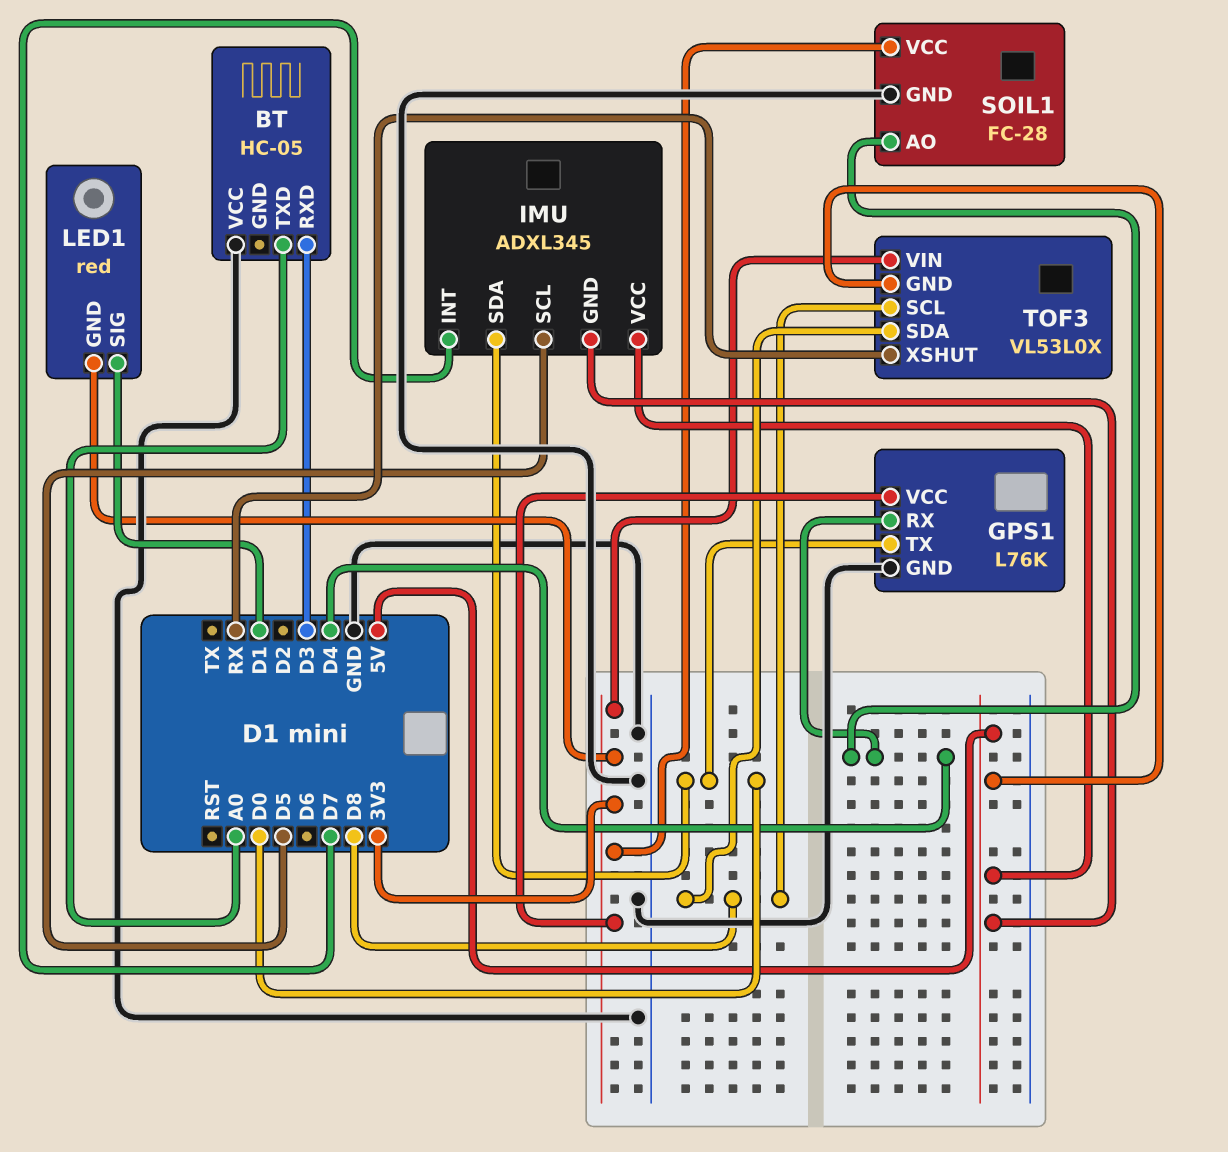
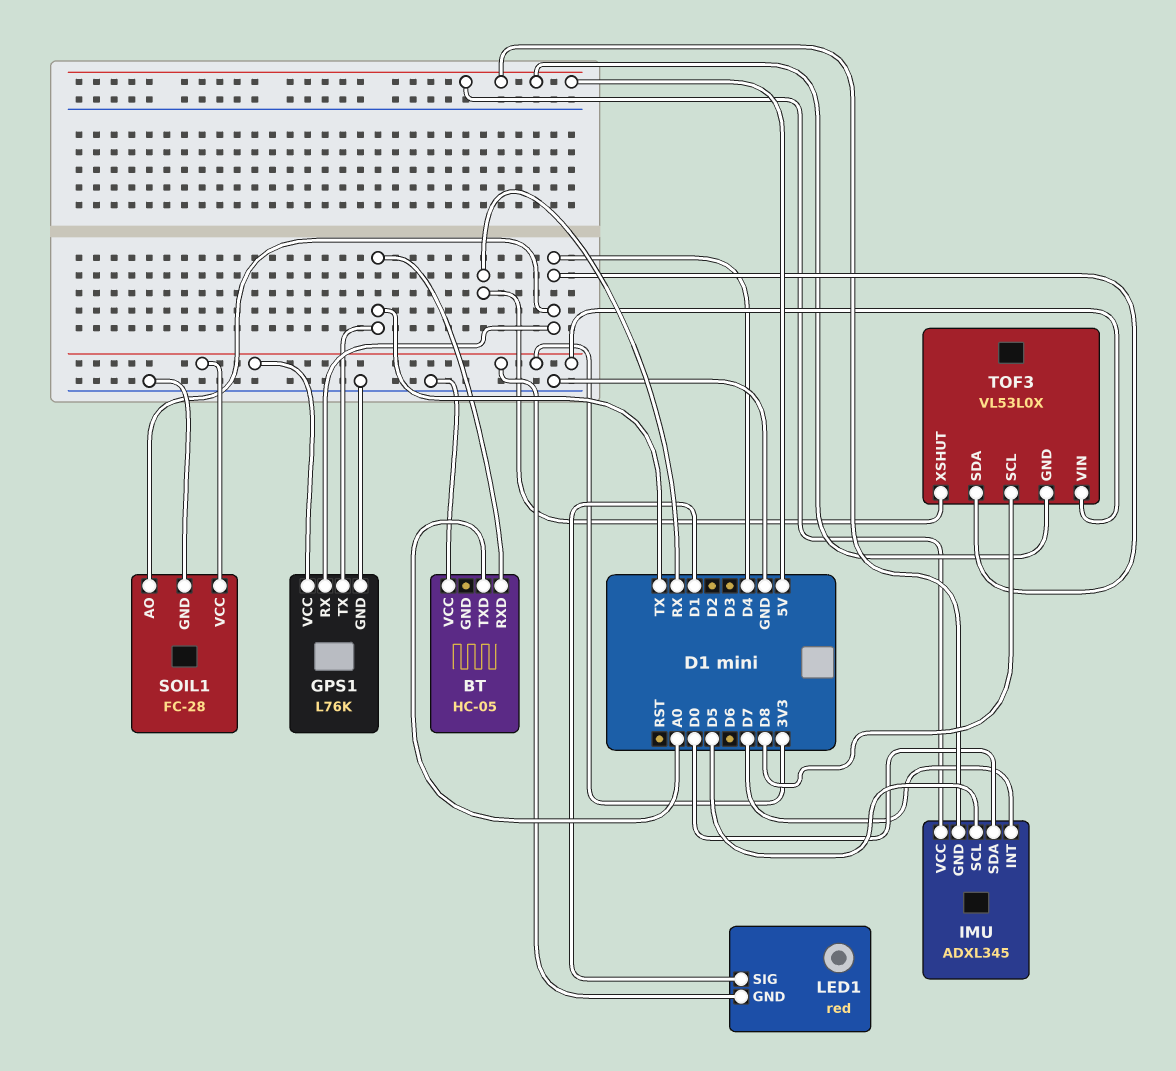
BT pin RXD: D3 -> TX
GPS1 pin TX: D0 -> TX
TOF3 pin SDA: D8 -> D4

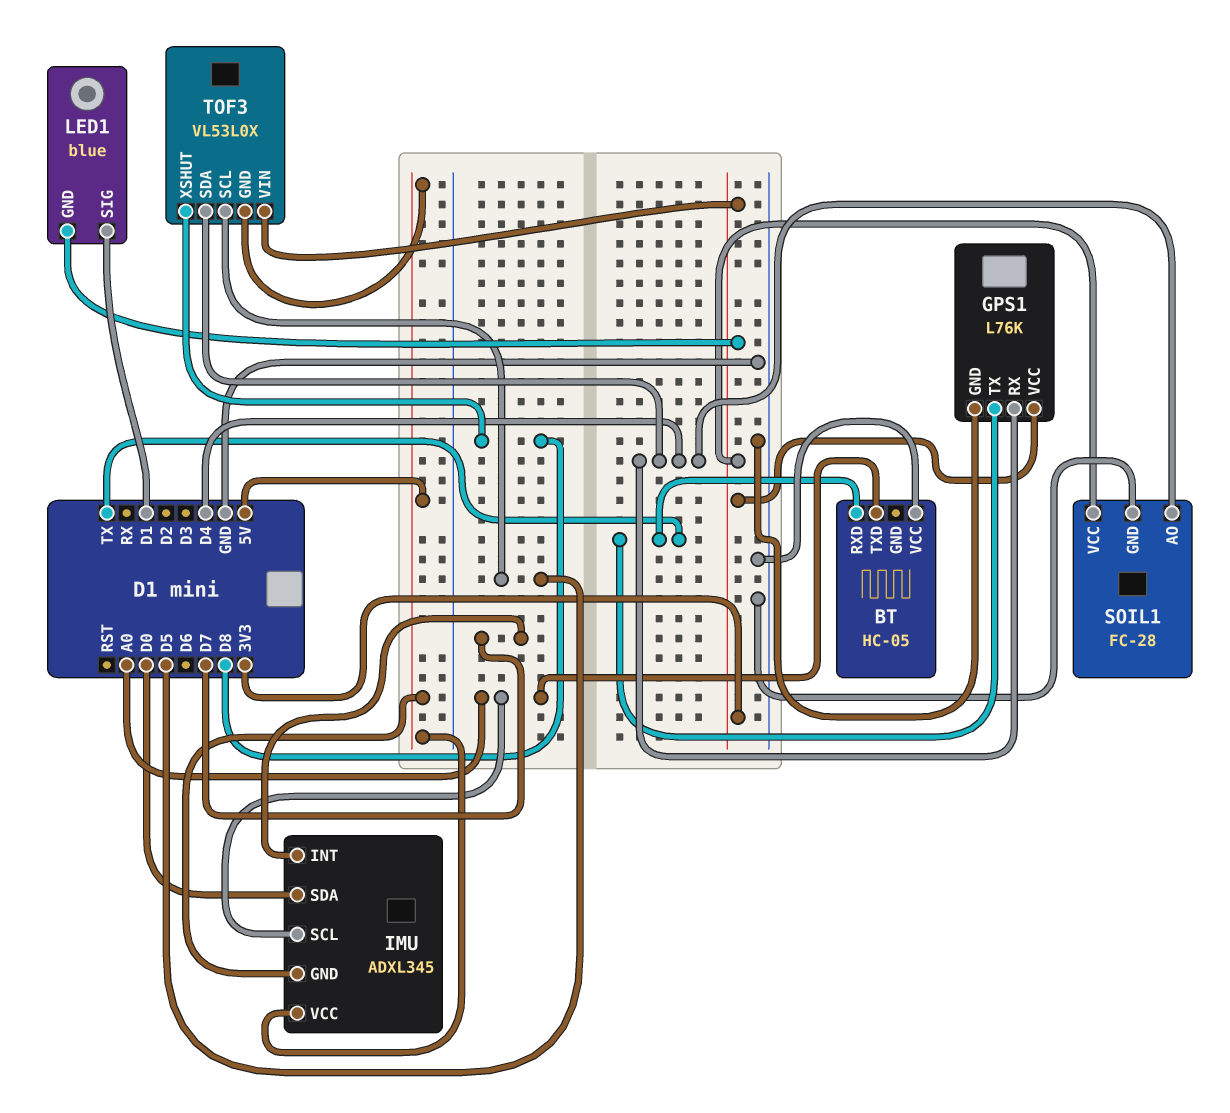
IMU pin SCL: D5 -> A0
LED1: red -> blue
TOF3 pin SCL: D8 -> D5
TOF3 pin XSHUT: RX -> D8

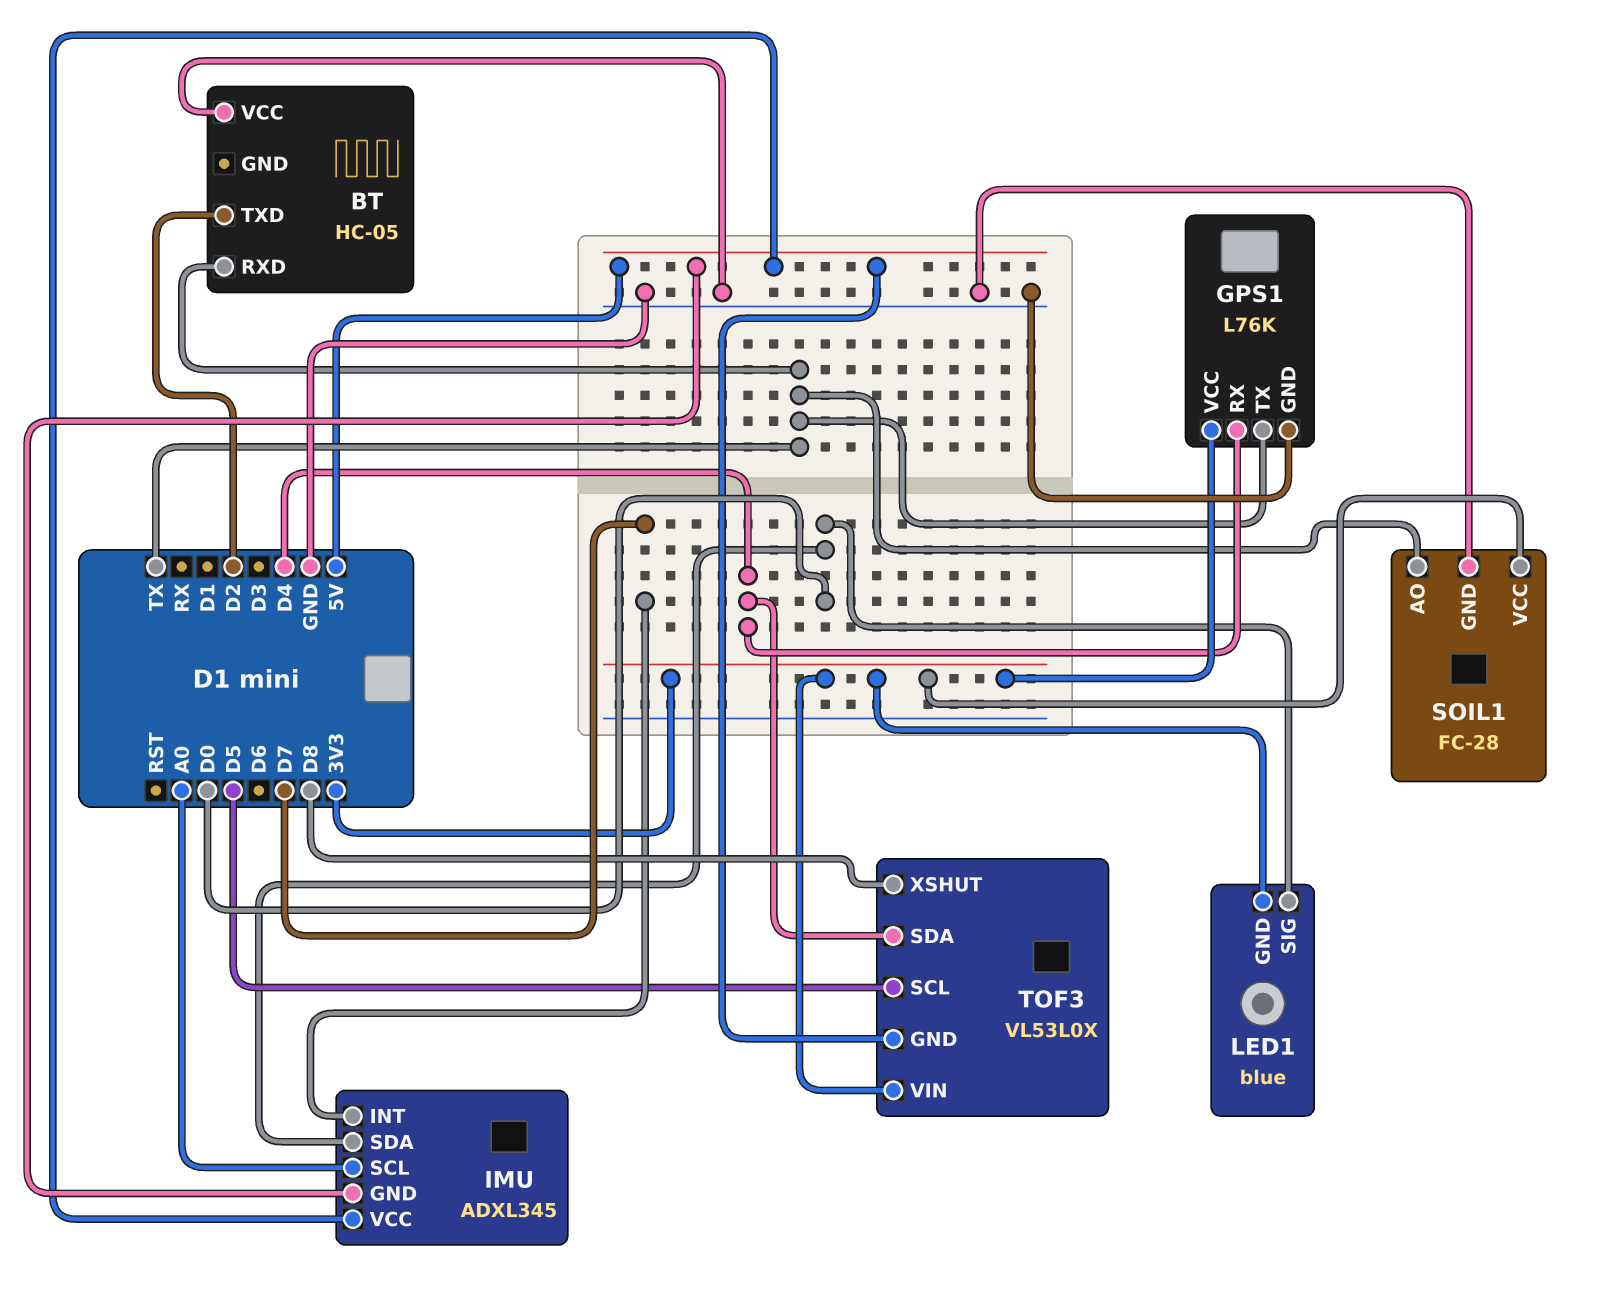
BT pin TXD: A0 -> D2
LED1 pin SIG: D1 -> D0
SOIL1 pin AO: D4 -> TX

